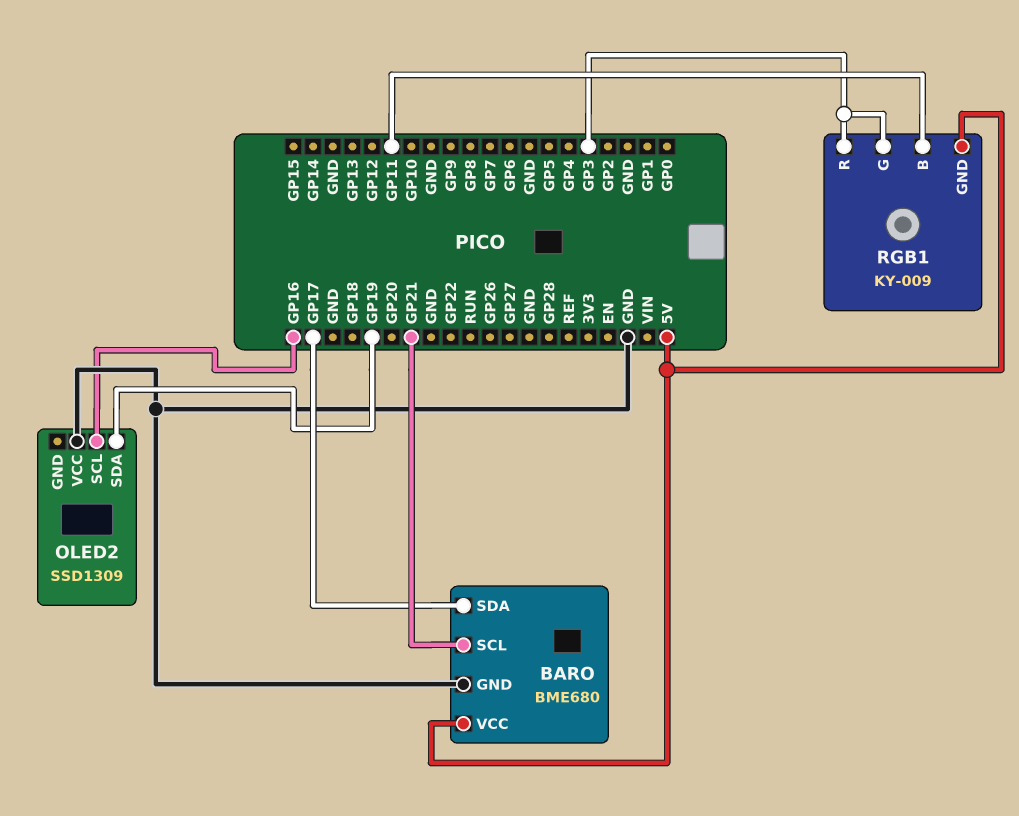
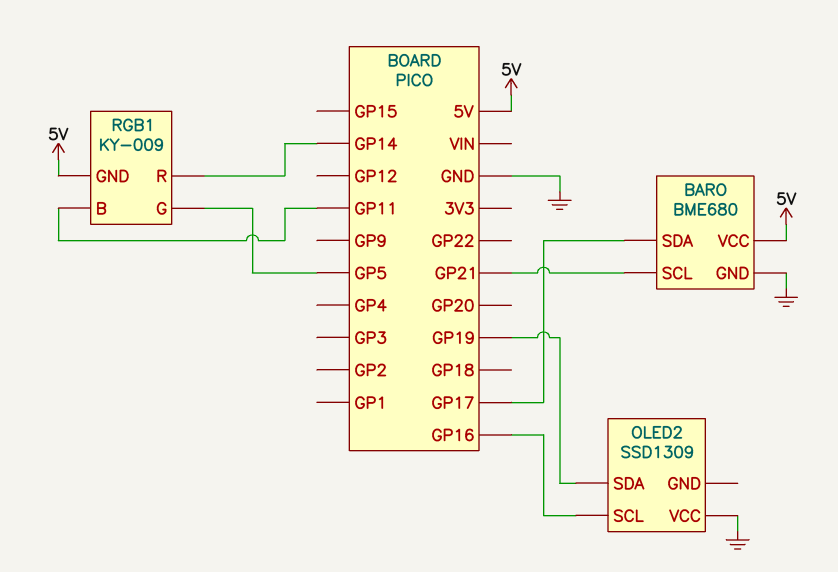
RGB1 pin G: GP3 -> GP5
RGB1 pin R: GP3 -> GP14

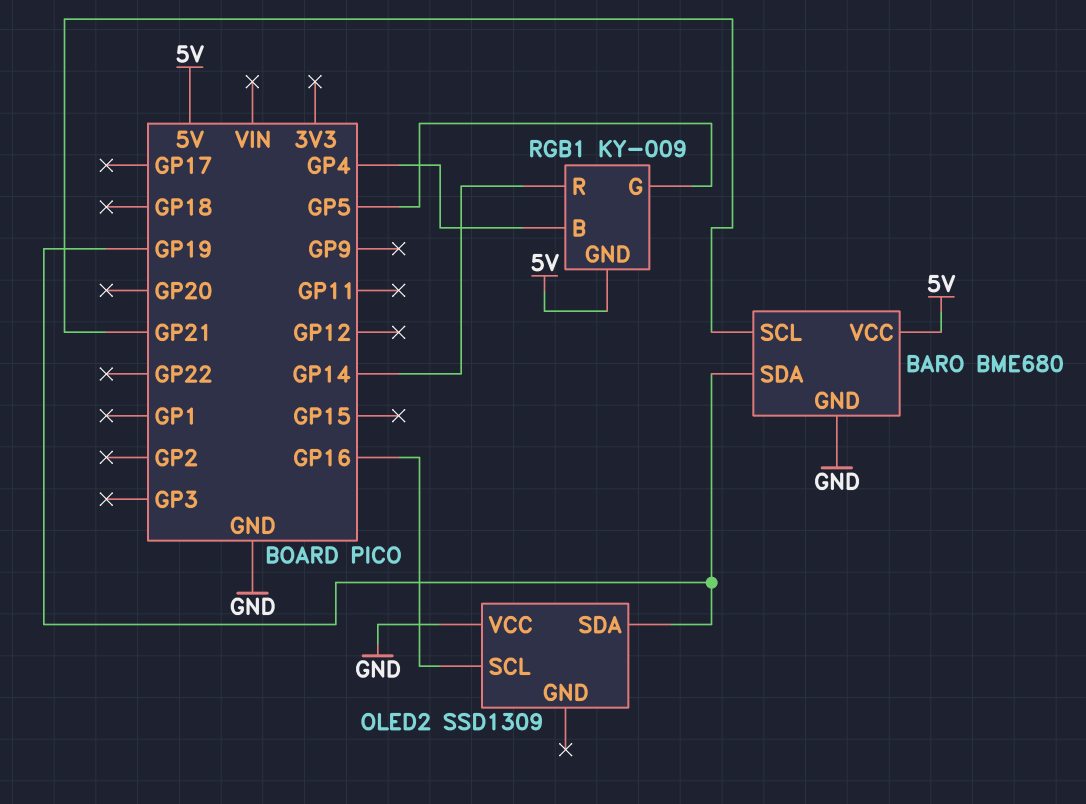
BARO pin SDA: GP17 -> GP19
RGB1 pin B: GP11 -> GP4

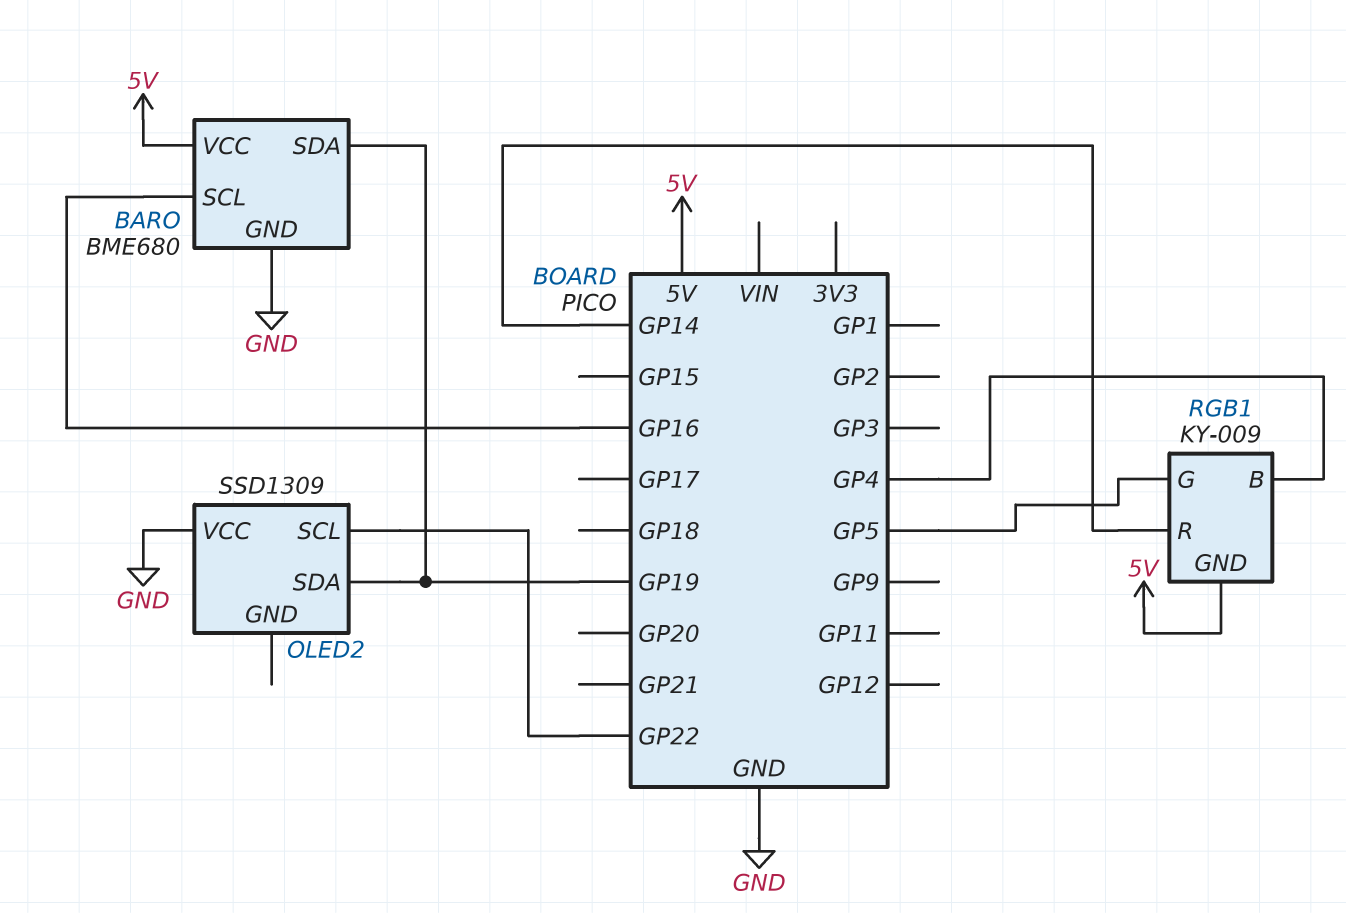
BARO pin SCL: GP21 -> GP16
OLED2 pin SCL: GP16 -> GP22

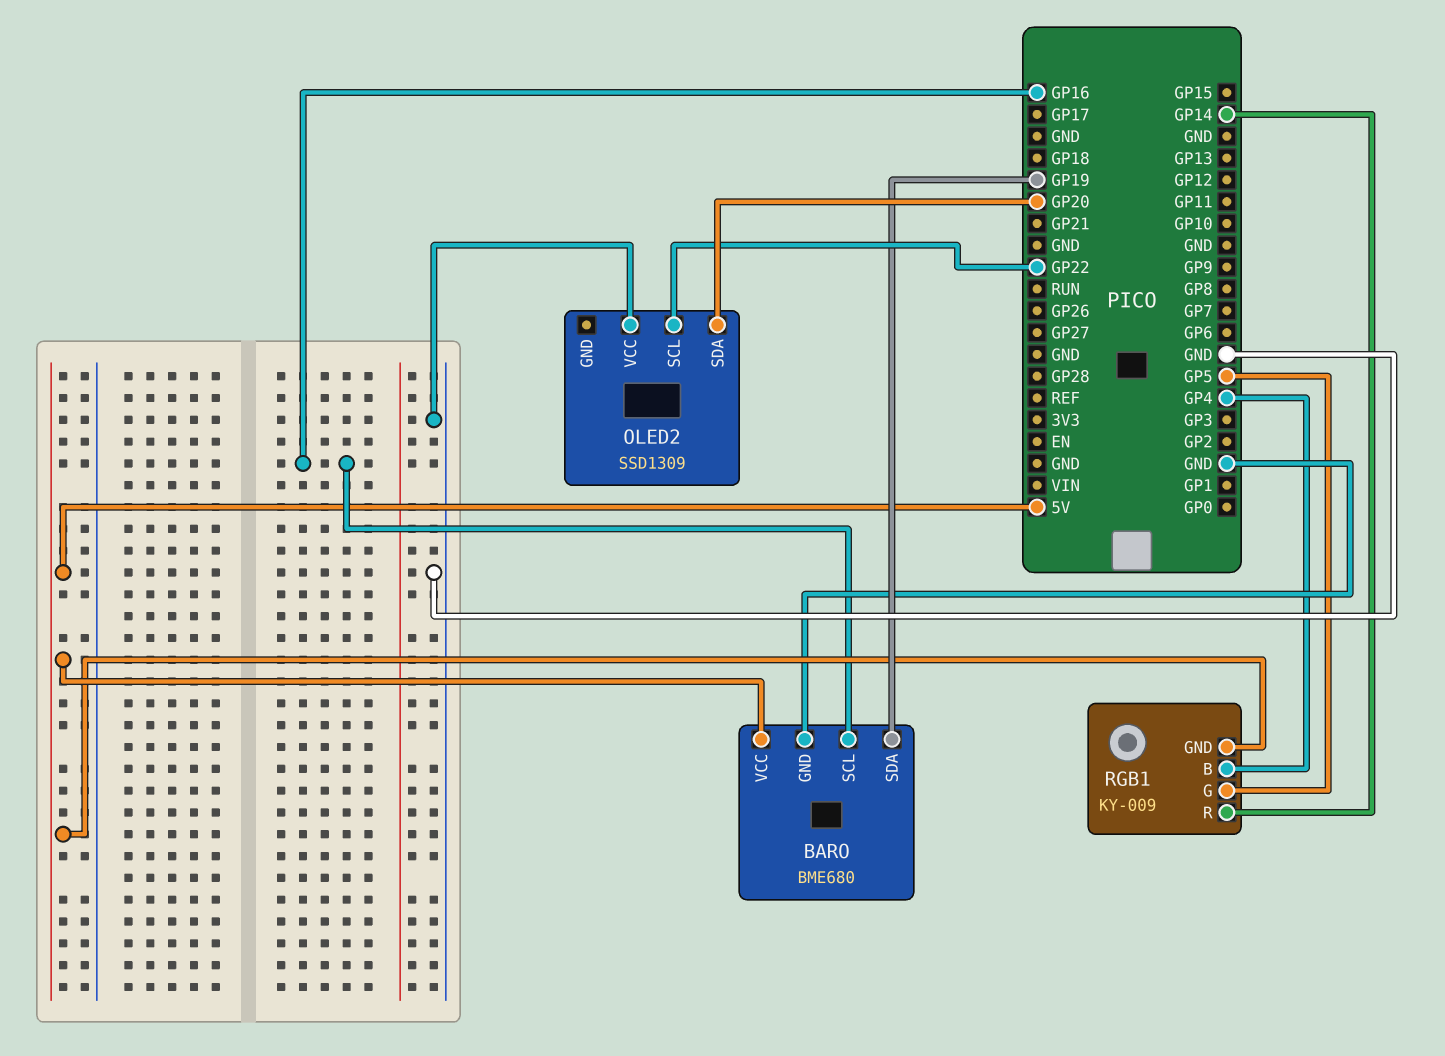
OLED2 pin SDA: GP19 -> GP20

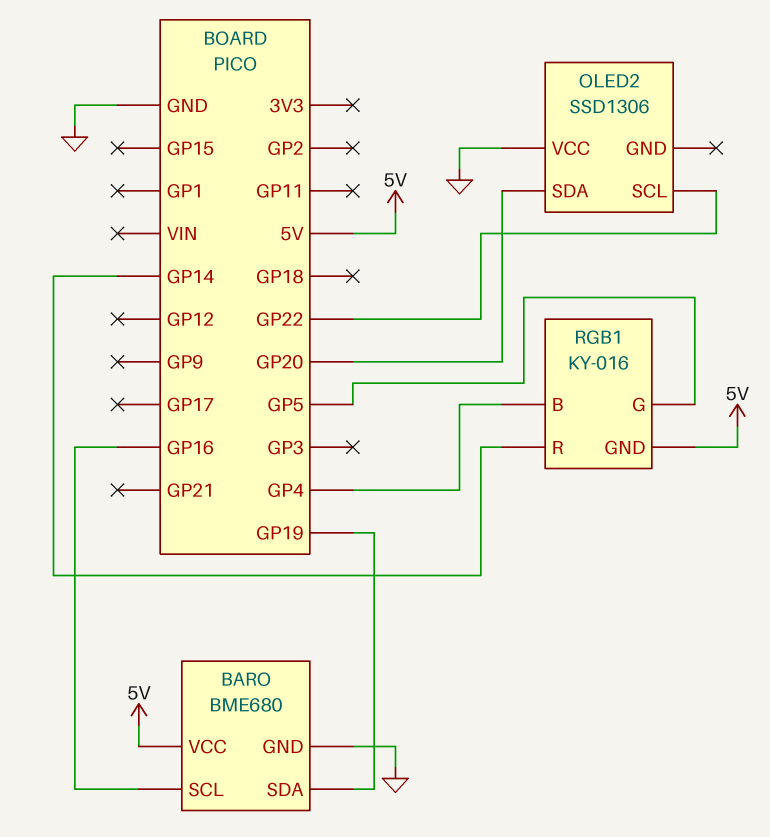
OLED2: SSD1309 -> SSD1306
RGB1: KY-009 -> KY-016

